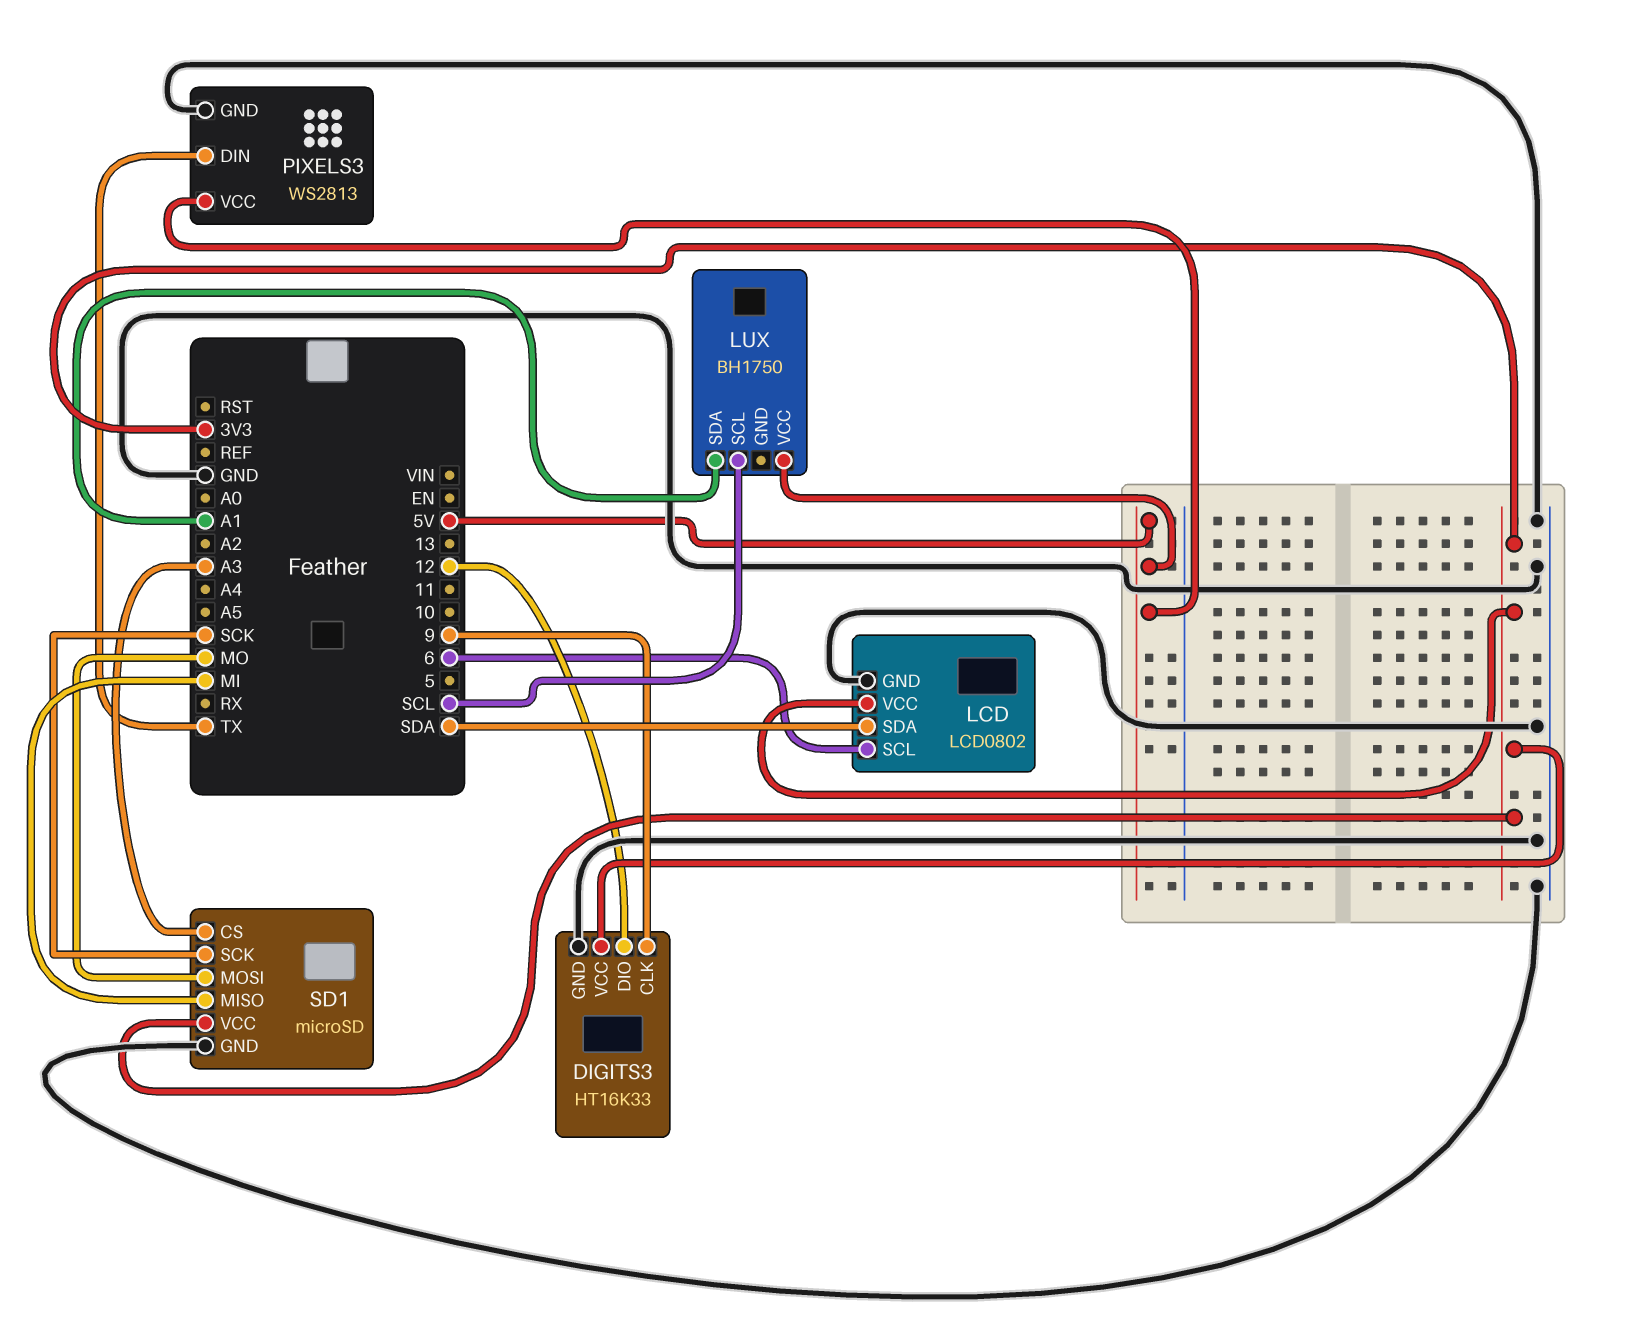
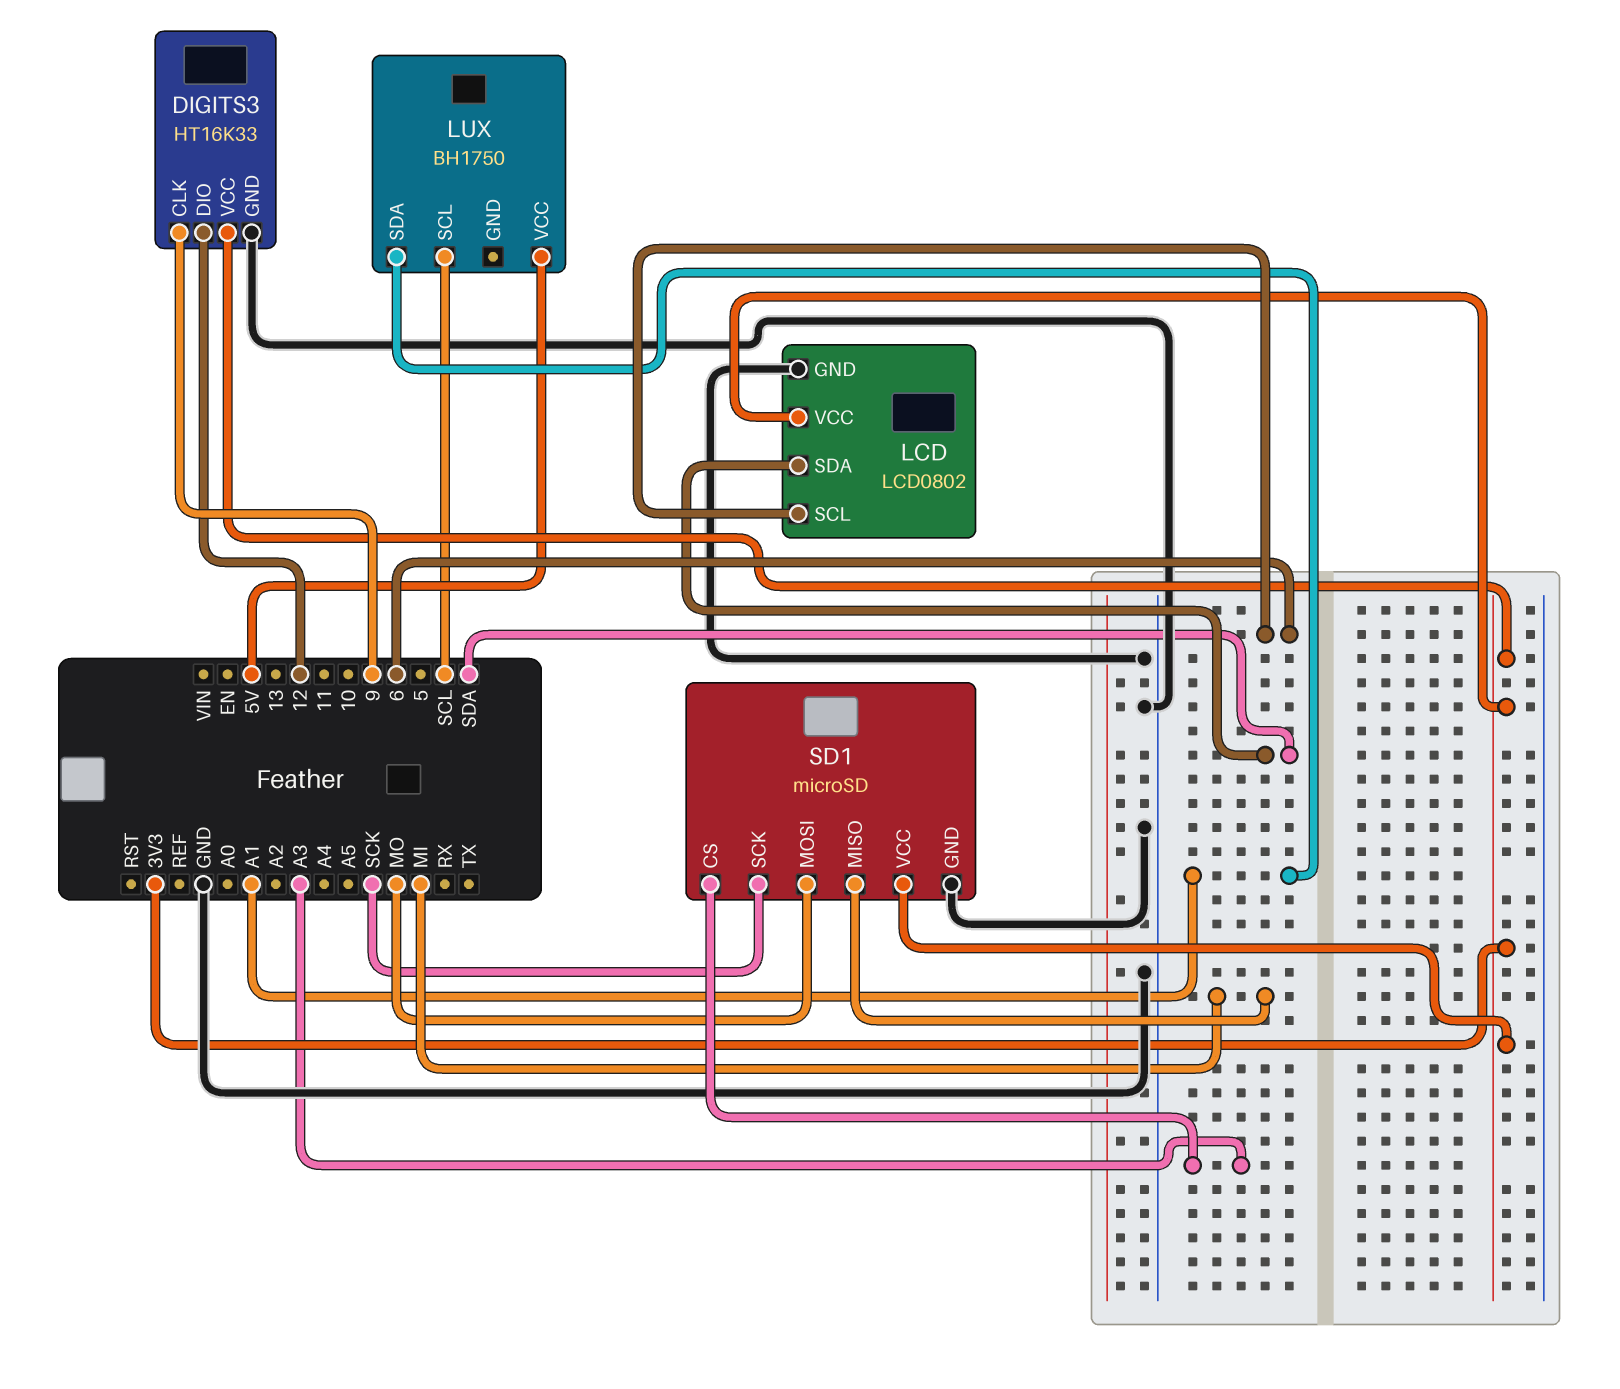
PIXELS3: WS2813 -> none
PIXELS3 pin DIN: TX -> none
PIXELS3 pin GND: GND -> none
PIXELS3 pin VCC: 5V -> none

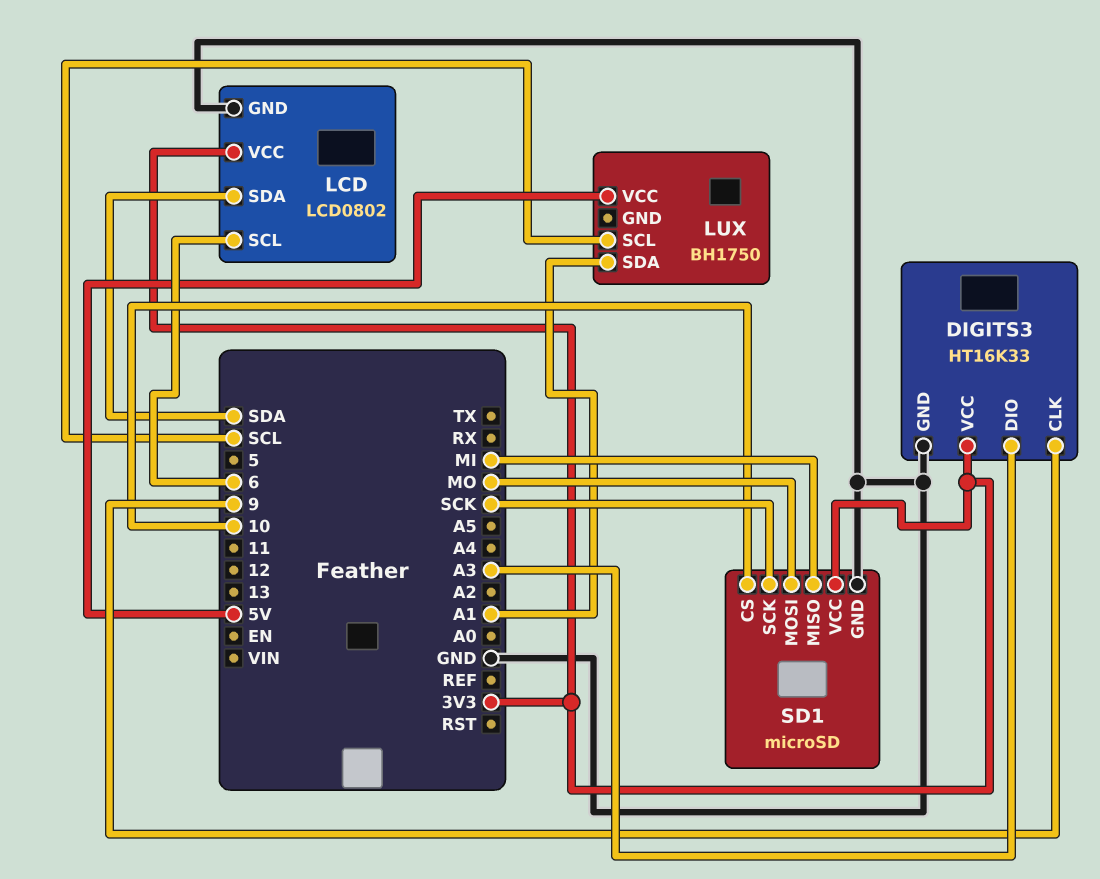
DIGITS3 pin DIO: 12 -> A3
SD1 pin CS: A3 -> 10

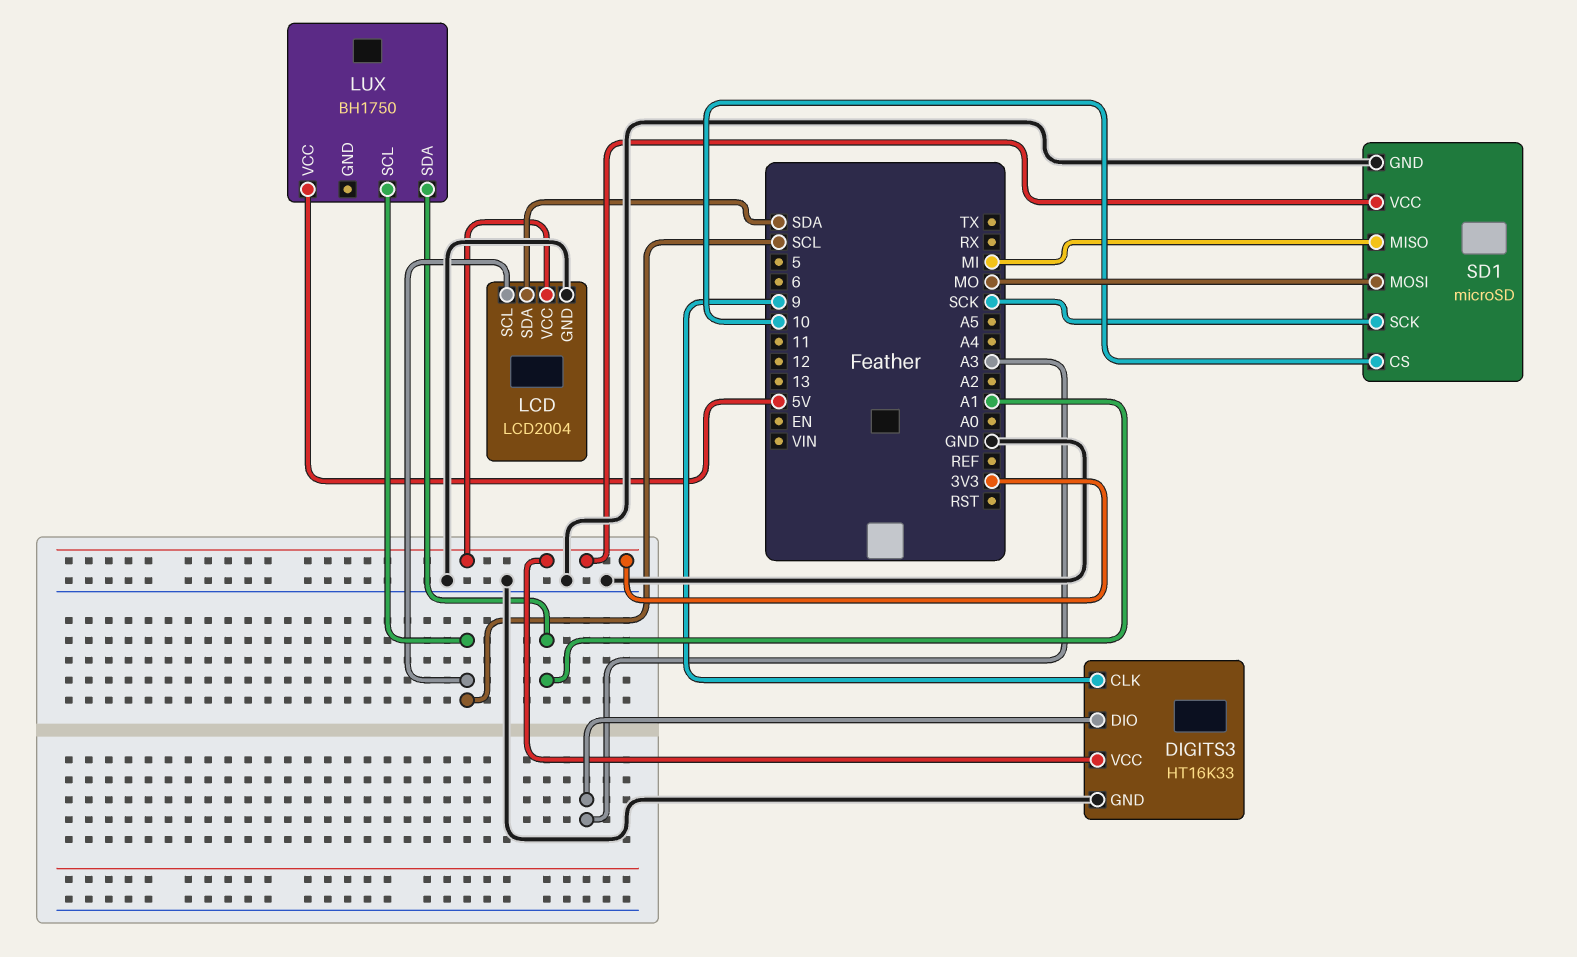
LCD: LCD0802 -> LCD2004
LCD pin SCL: 6 -> SCL

